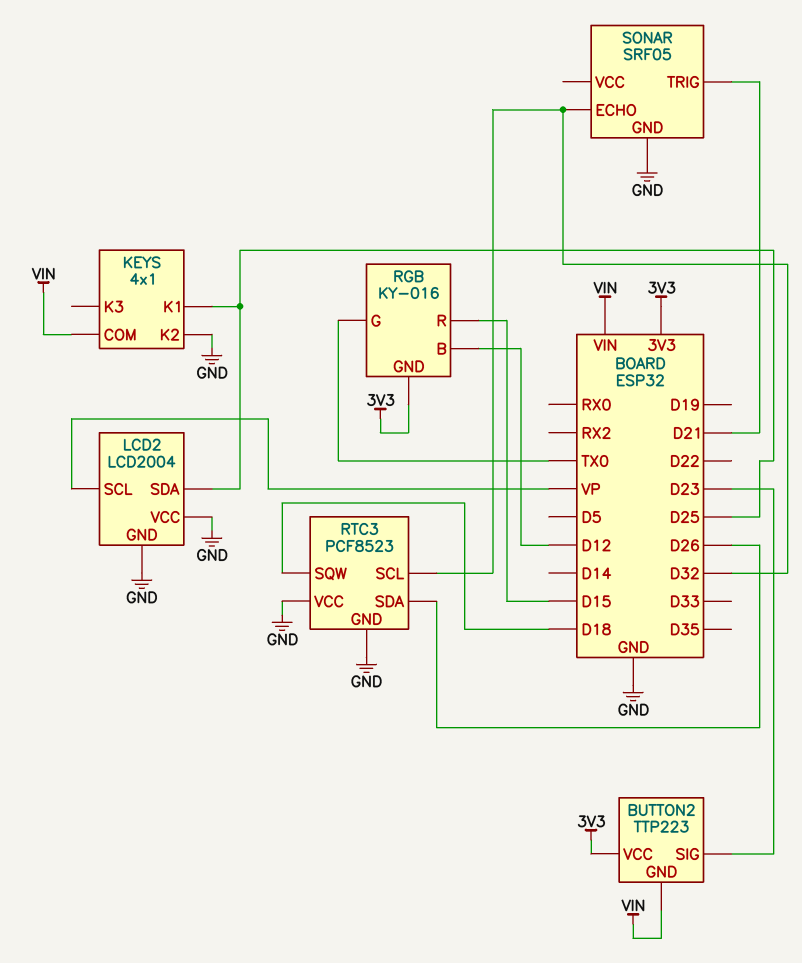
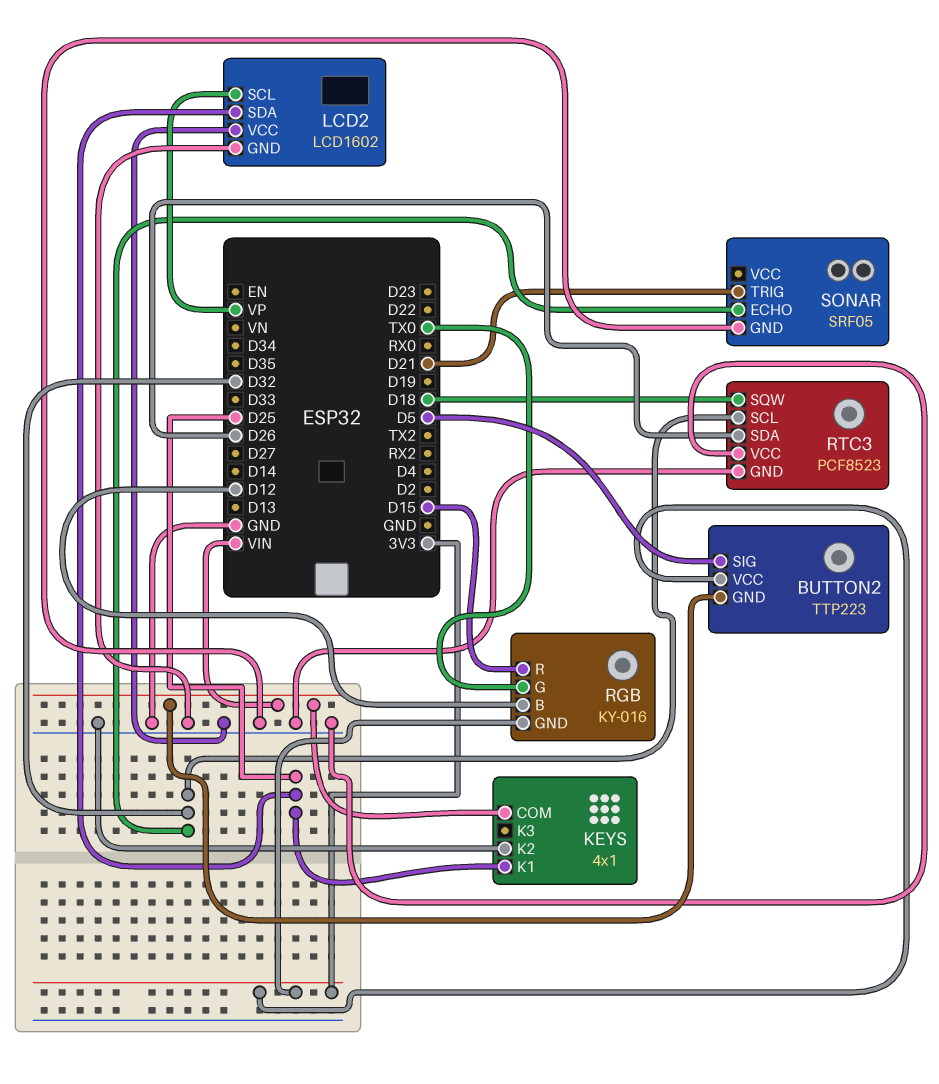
BUTTON2 pin SIG: D23 -> D5
LCD2: LCD2004 -> LCD1602

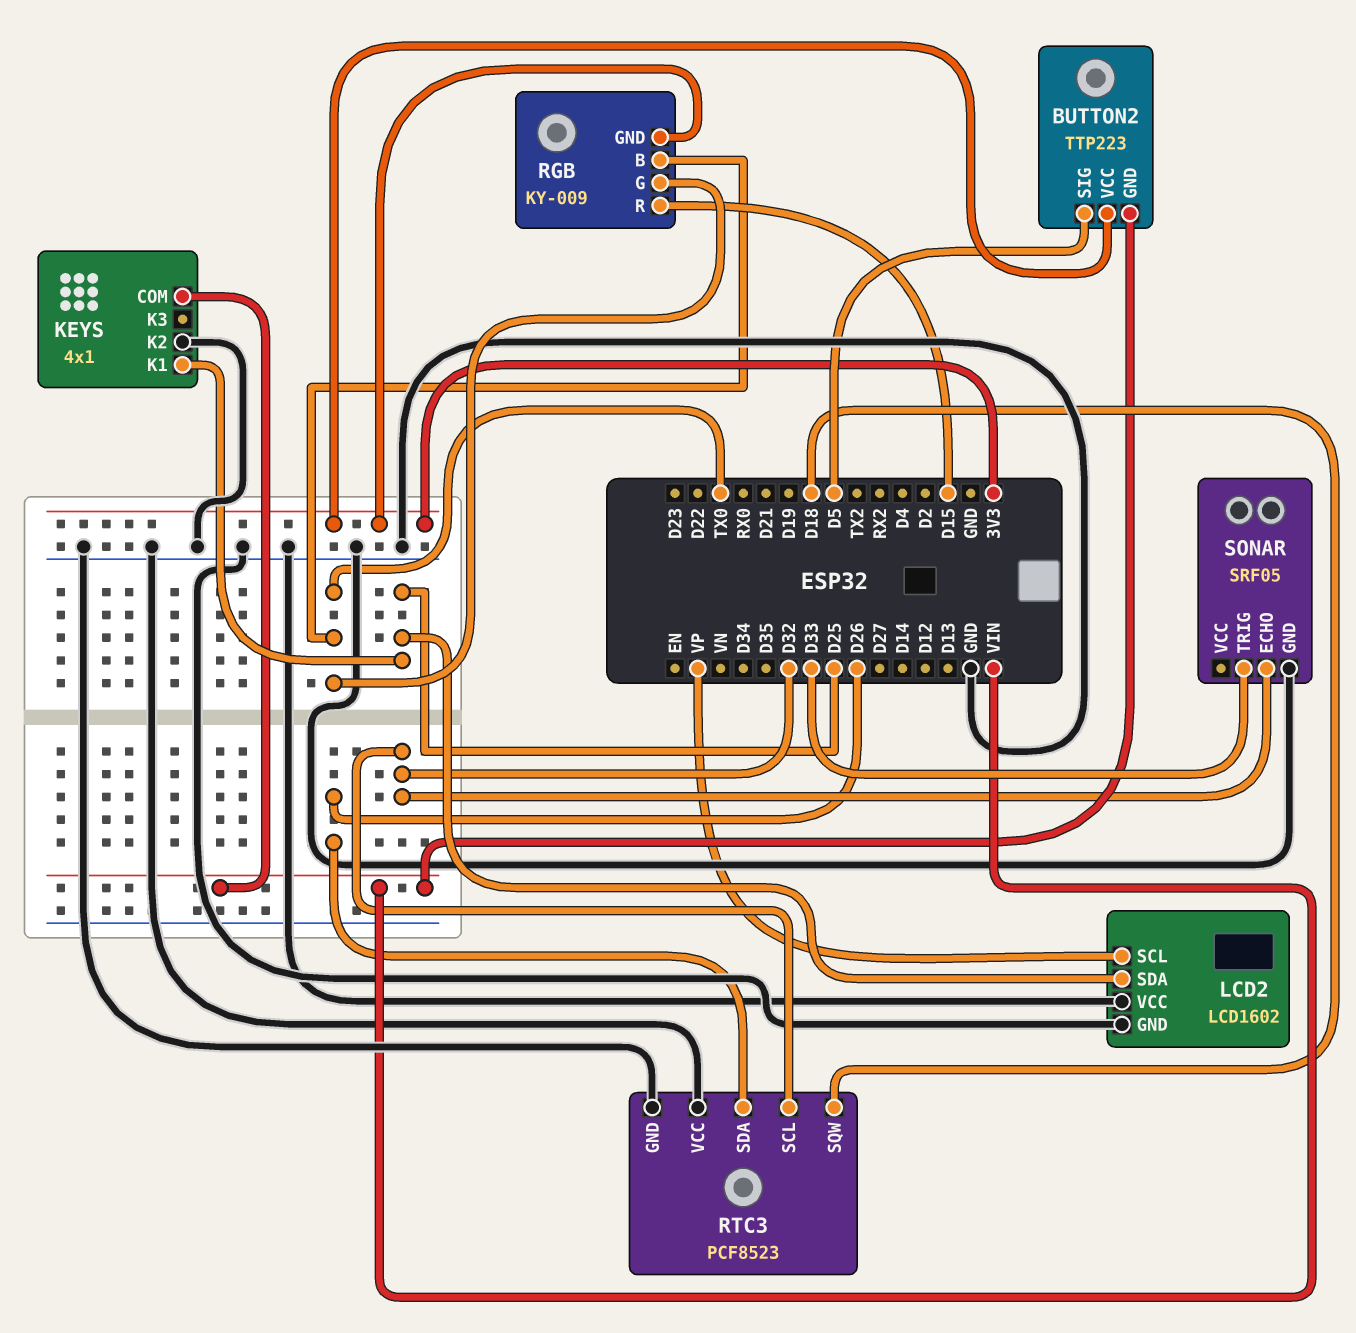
RGB: KY-016 -> KY-009
RGB pin B: D12 -> TX0
SONAR pin TRIG: D21 -> D33

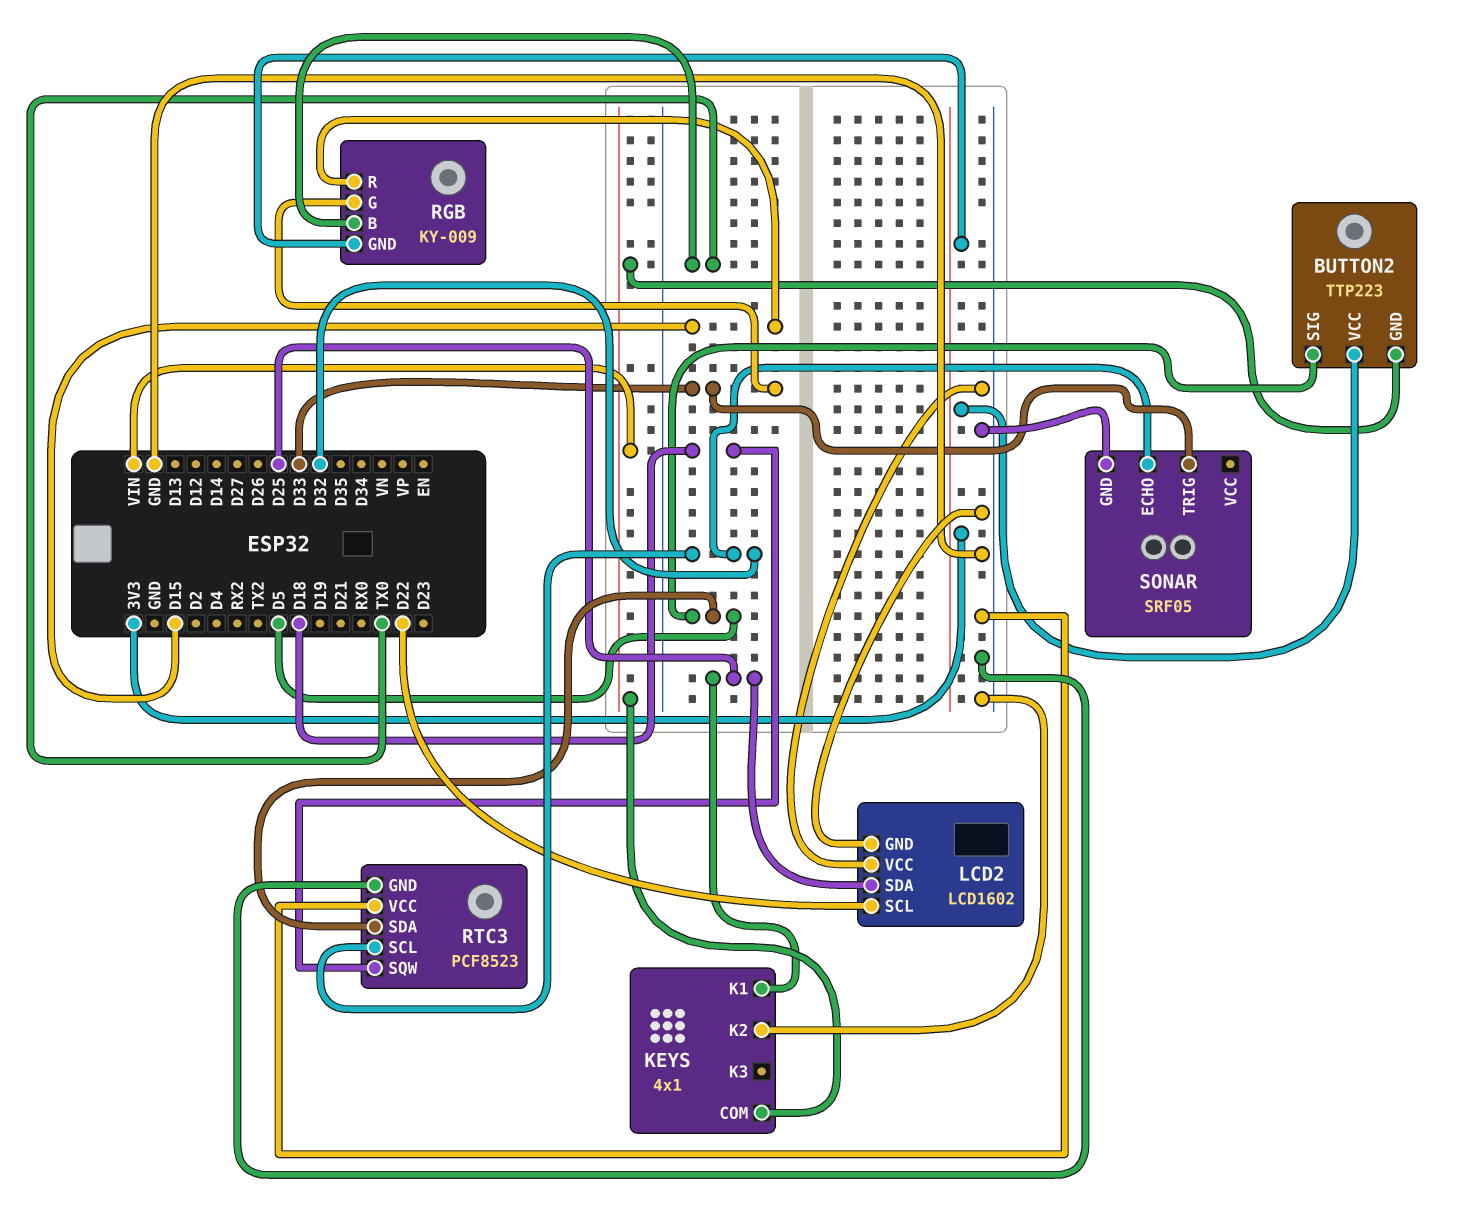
LCD2 pin SCL: VP -> D22
RGB pin G: TX0 -> D33
RTC3 pin SDA: D26 -> D5

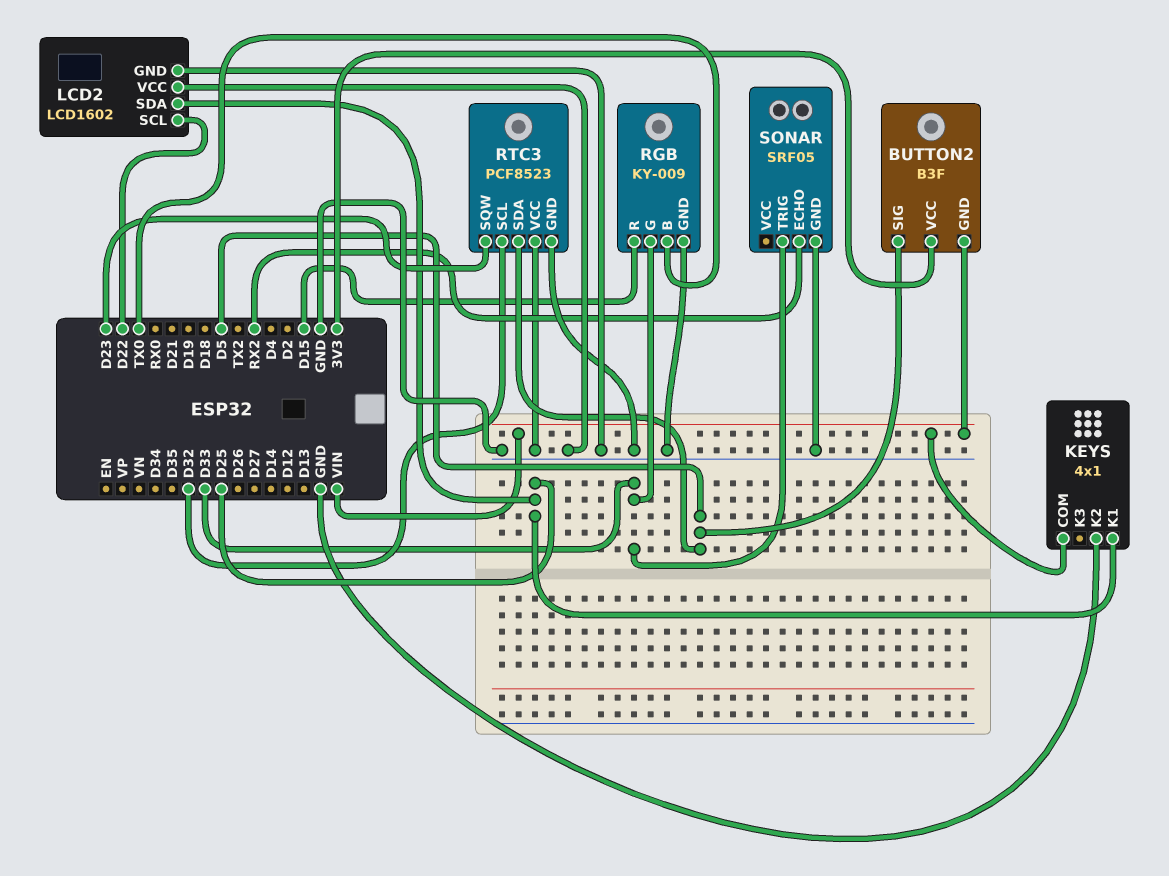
BUTTON2: TTP223 -> B3F
RGB pin GND: 3V3 -> GND
RTC3 pin SQW: D18 -> D23
SONAR pin ECHO: D32 -> RX2

